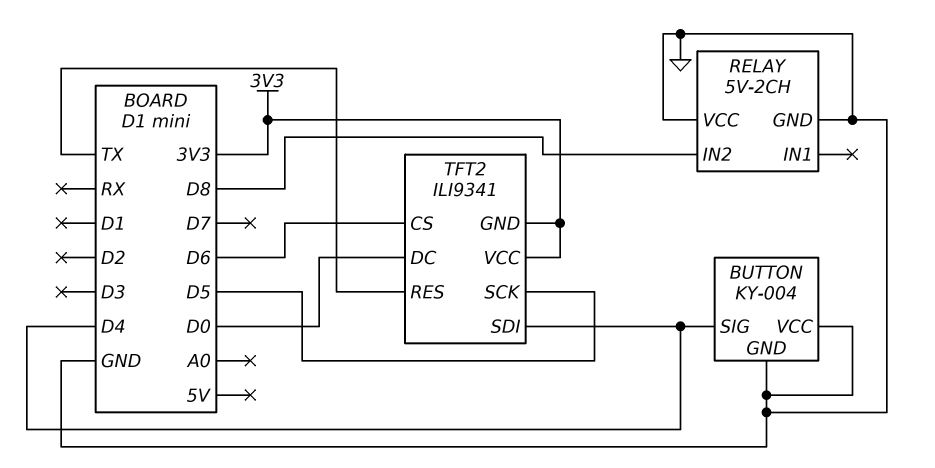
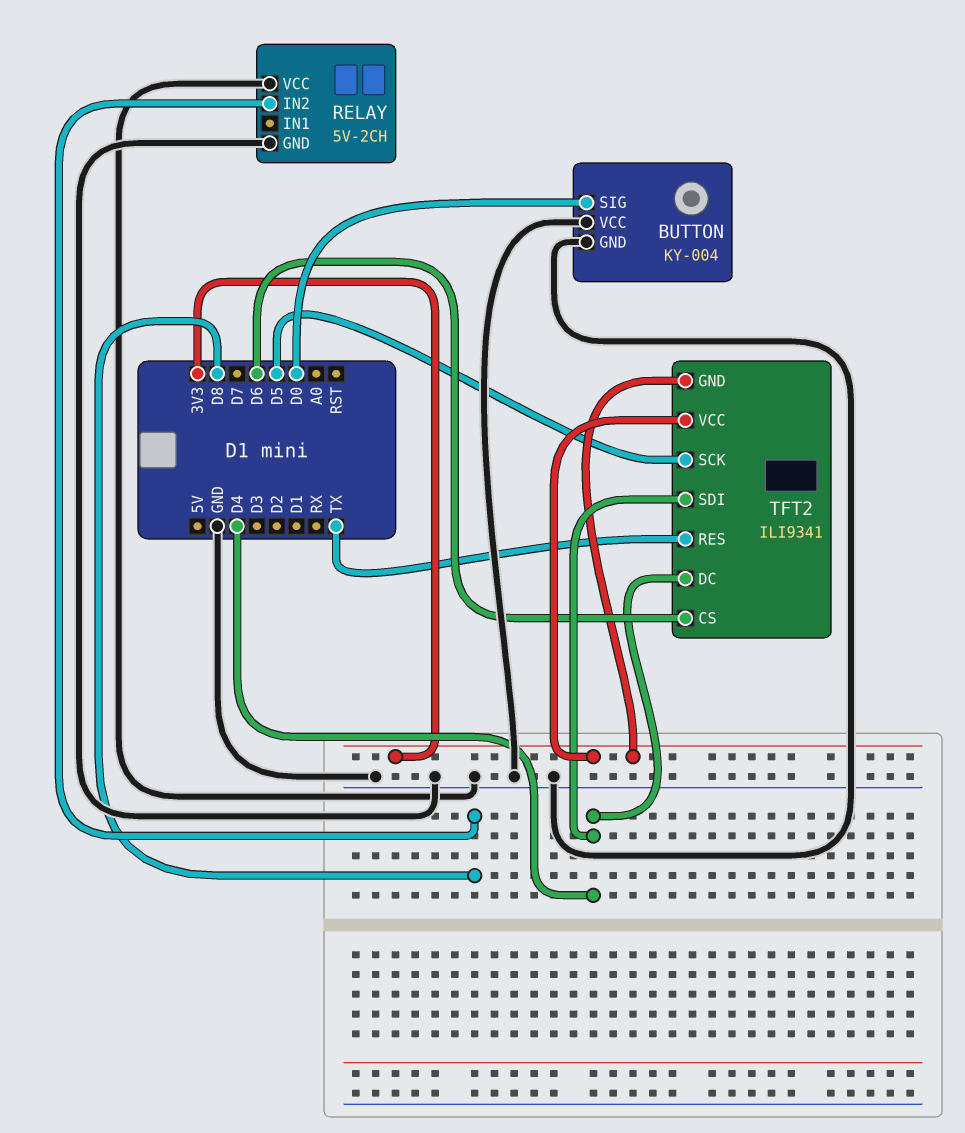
BUTTON pin SIG: D4 -> D0
TFT2 pin DC: D0 -> D4

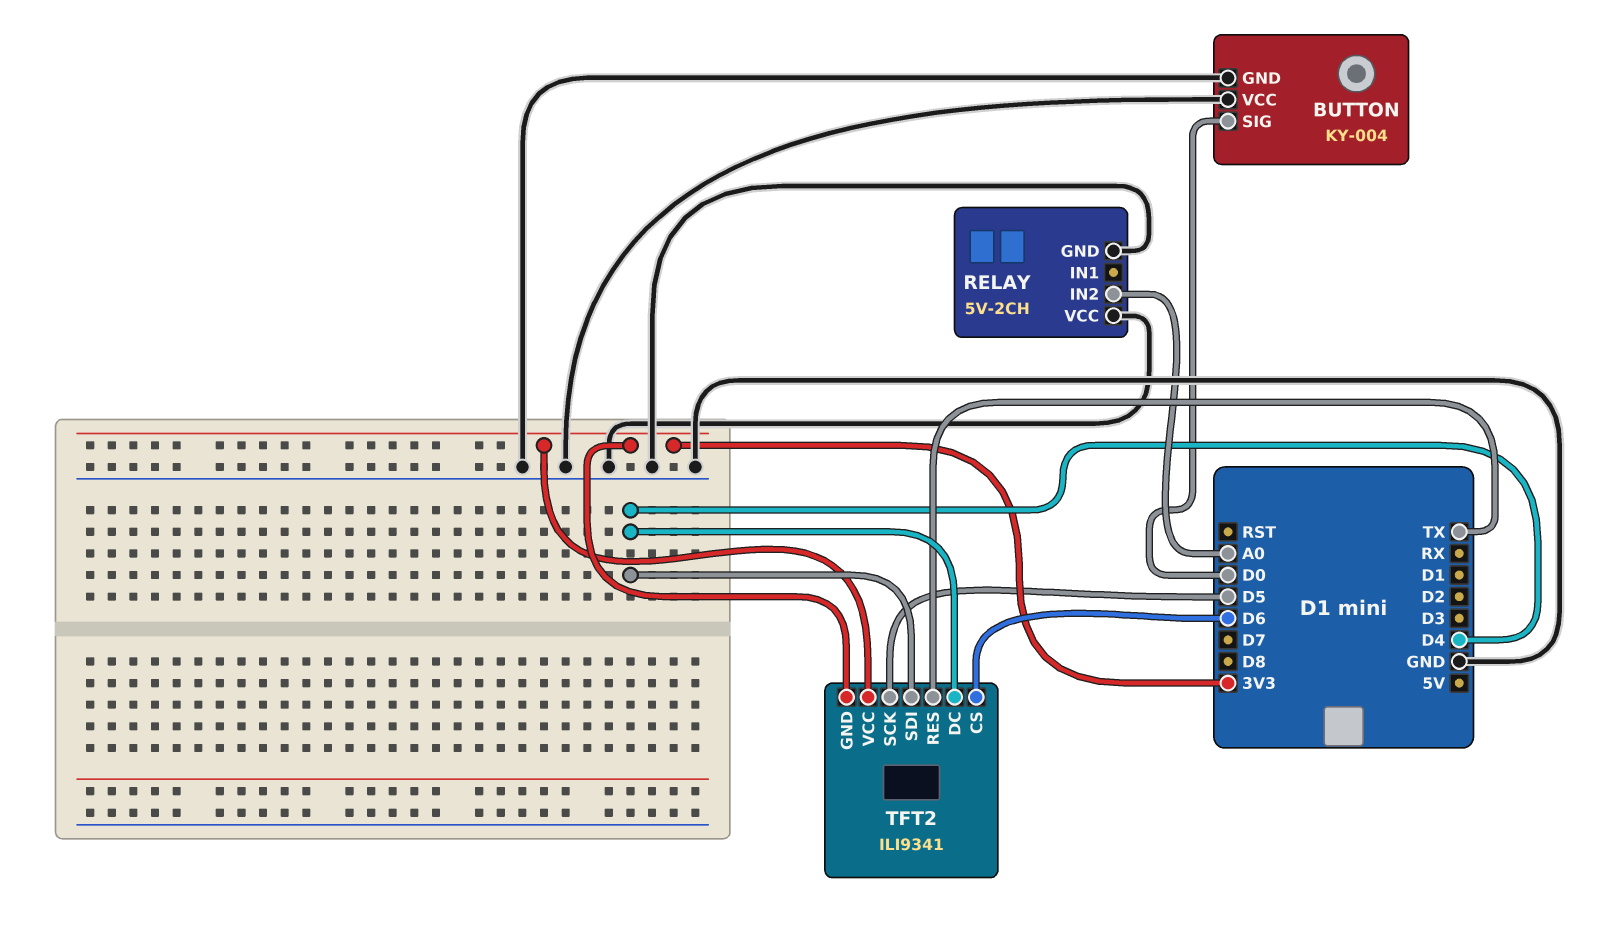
RELAY pin IN2: D8 -> A0

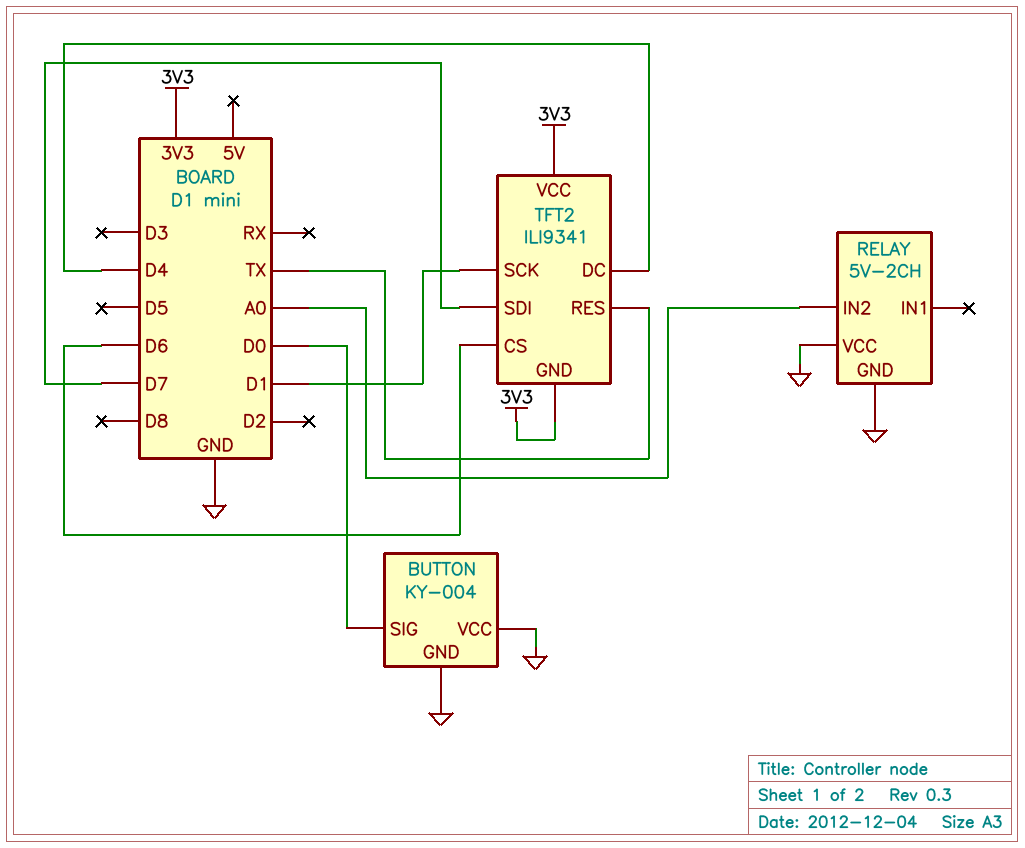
TFT2 pin SCK: D5 -> D1
TFT2 pin SDI: D4 -> D7

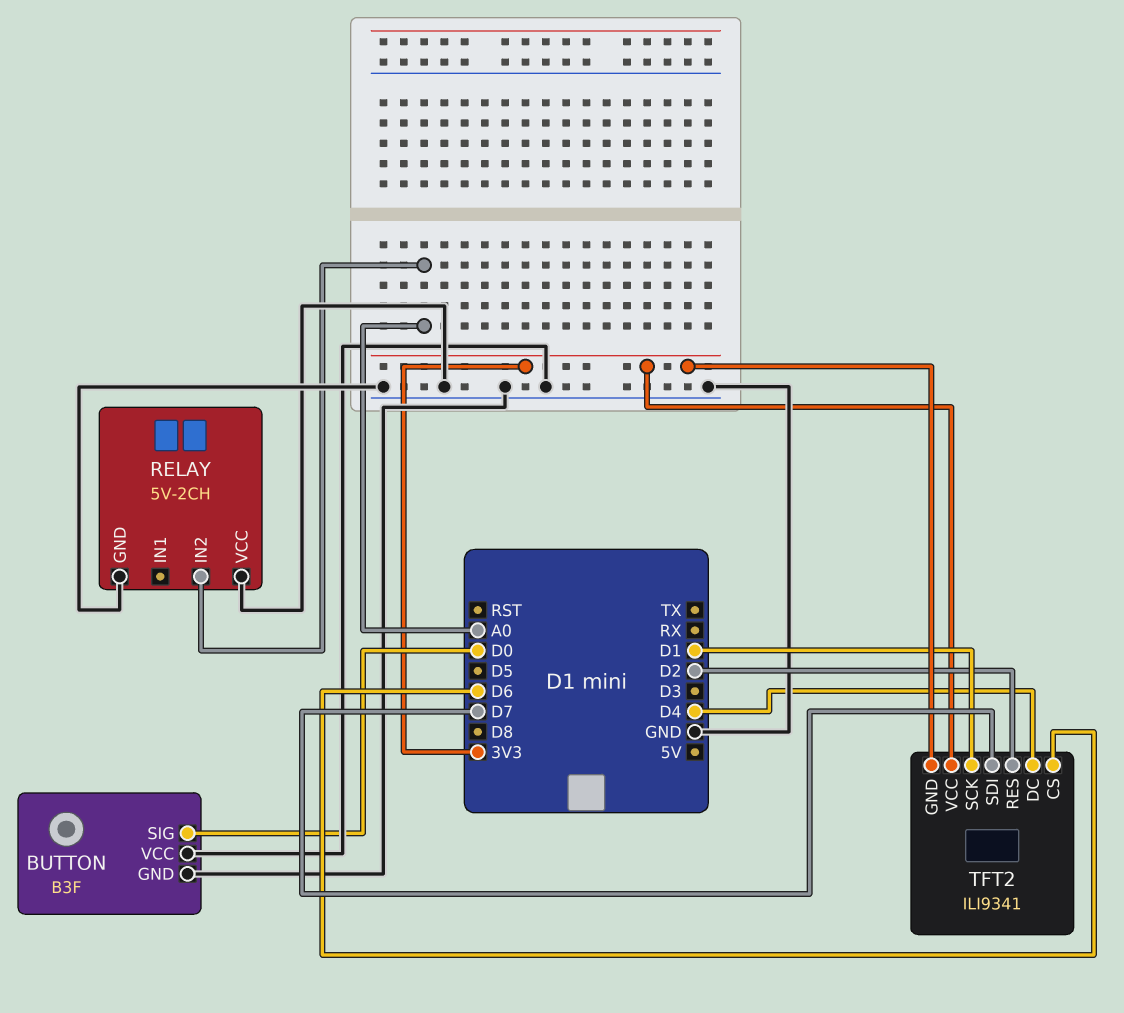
BUTTON: KY-004 -> B3F
TFT2 pin RES: TX -> D2

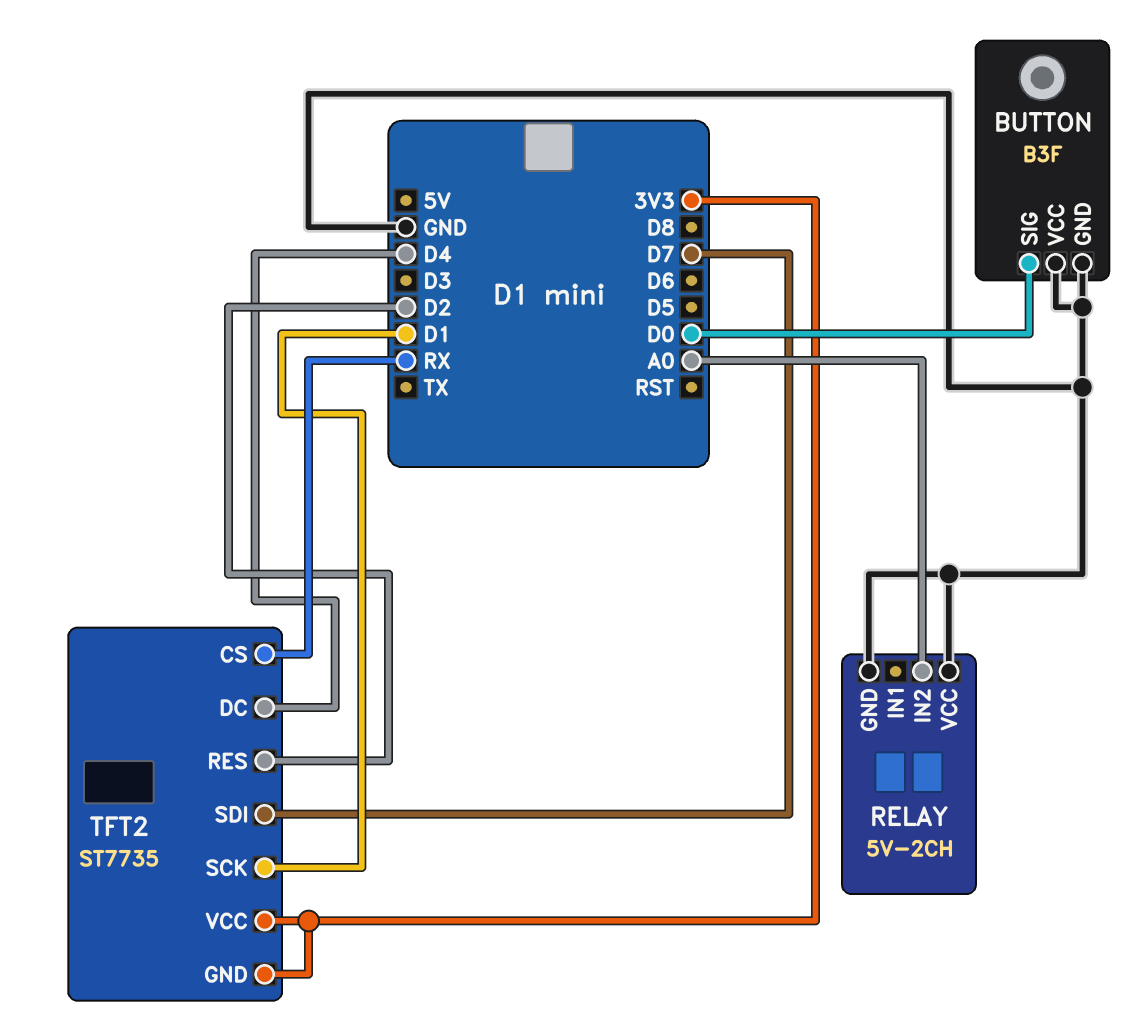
TFT2: ILI9341 -> ST7735
TFT2 pin CS: D6 -> RX

